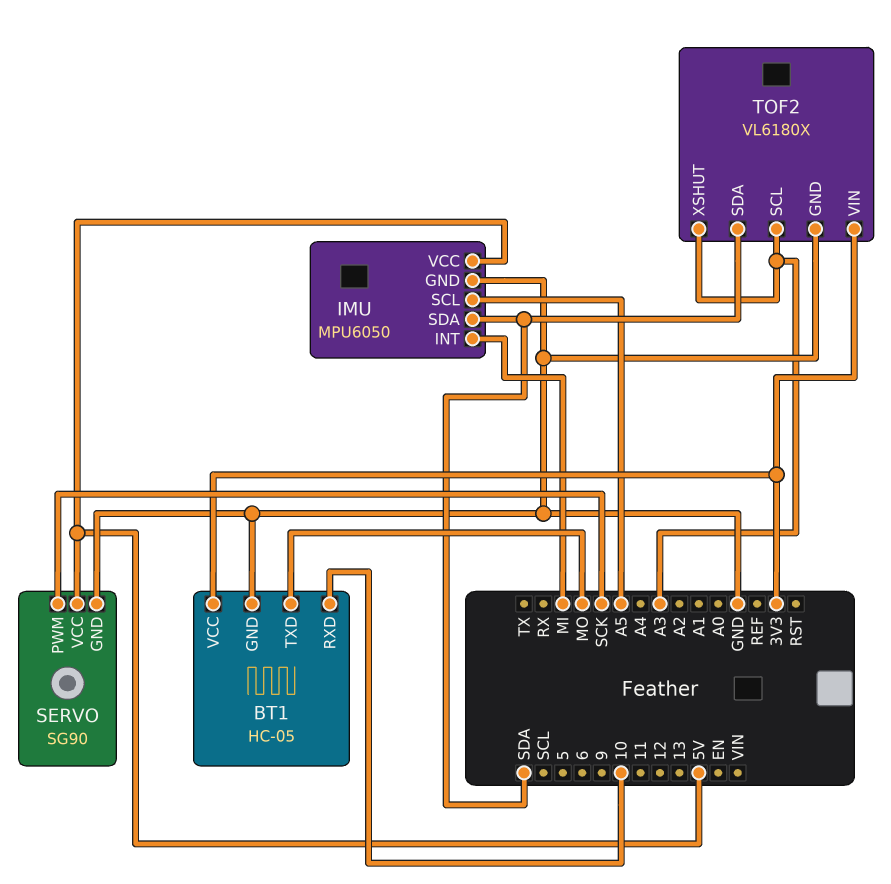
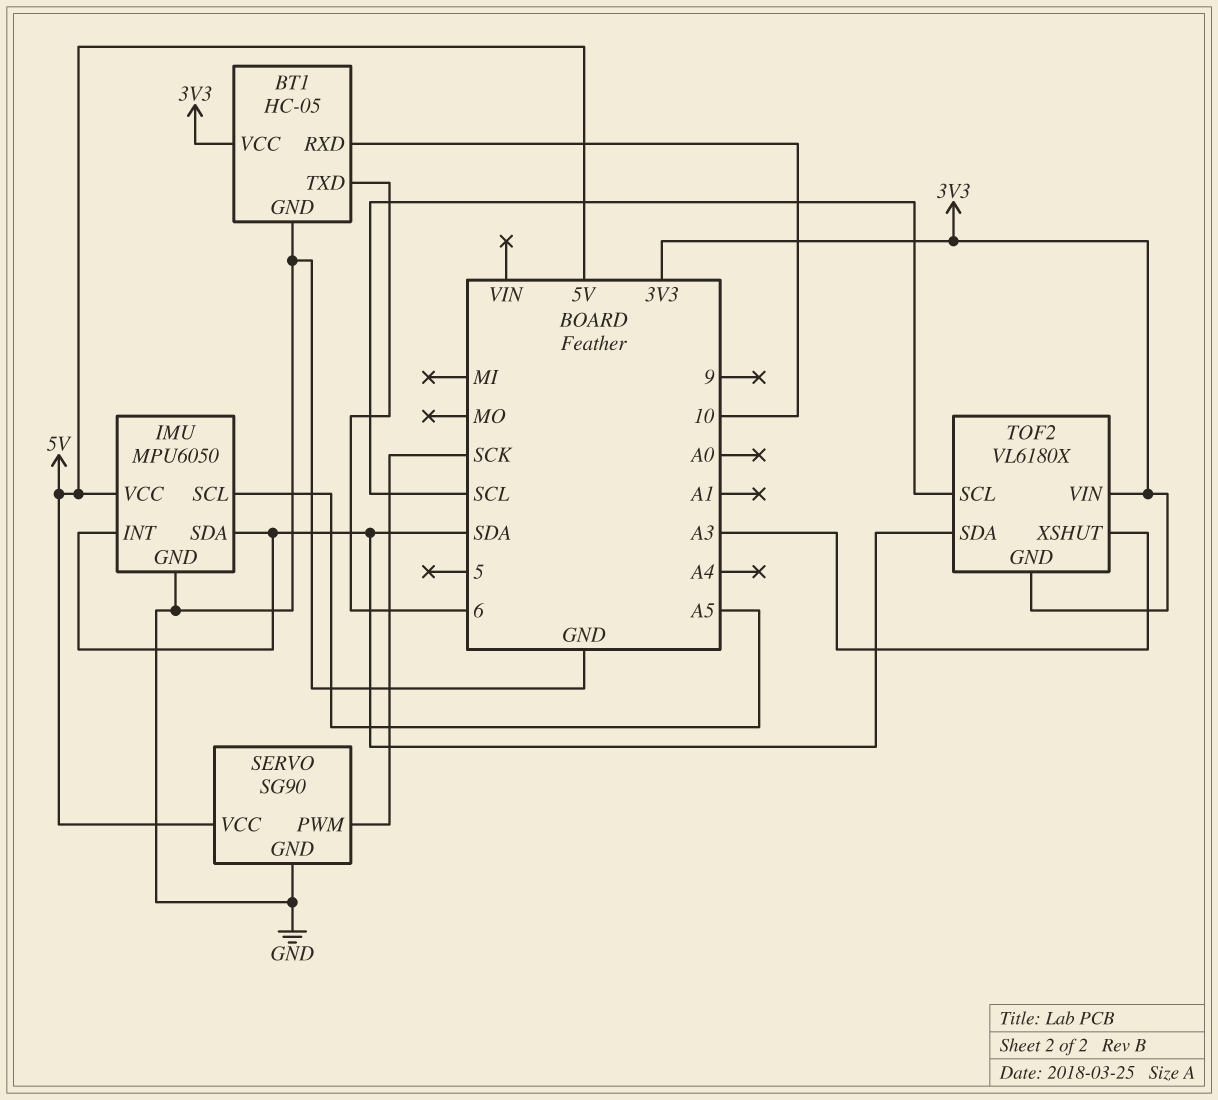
BT1 pin TXD: MO -> 6
IMU pin INT: MI -> SDA
TOF2 pin GND: GND -> 3V3
TOF2 pin SCL: A3 -> SCL

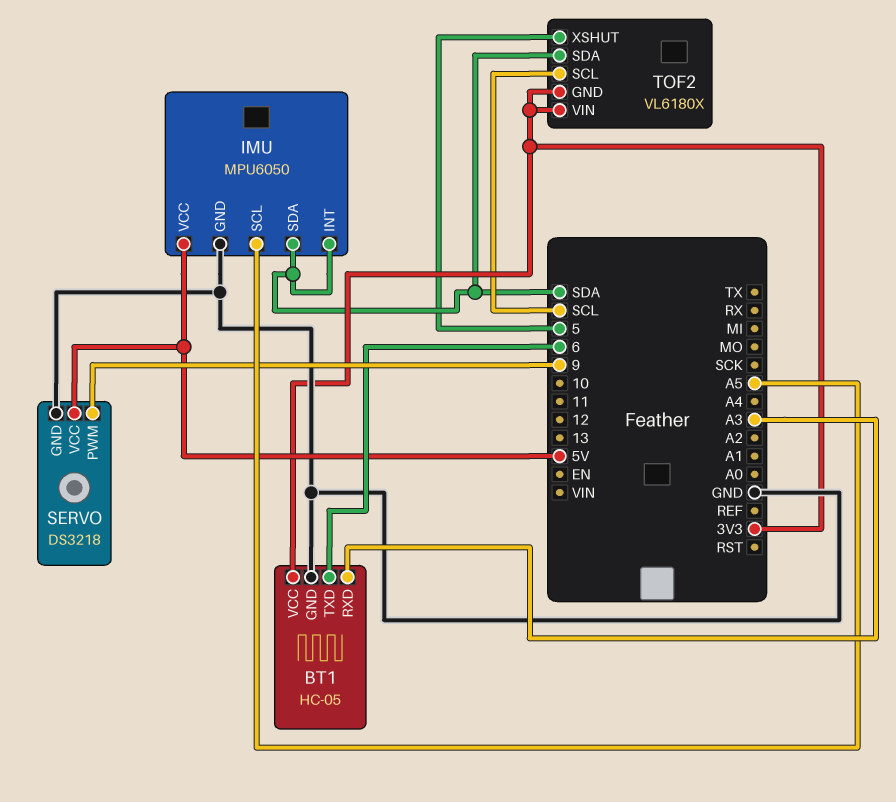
BT1 pin RXD: 10 -> A3
SERVO: SG90 -> DS3218
SERVO pin PWM: SCK -> 9
TOF2 pin XSHUT: A3 -> 5

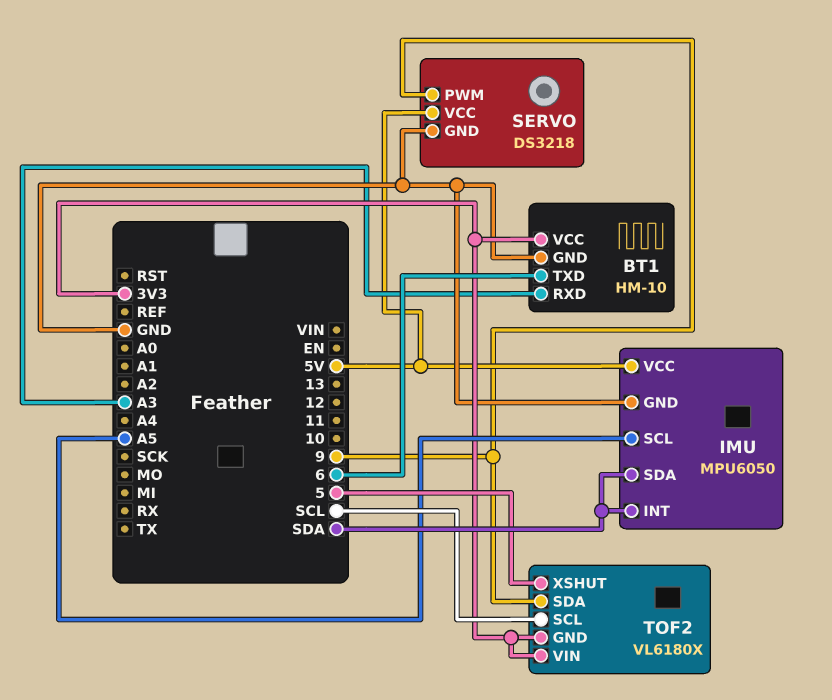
BT1: HC-05 -> HM-10
TOF2 pin SDA: SDA -> 9

